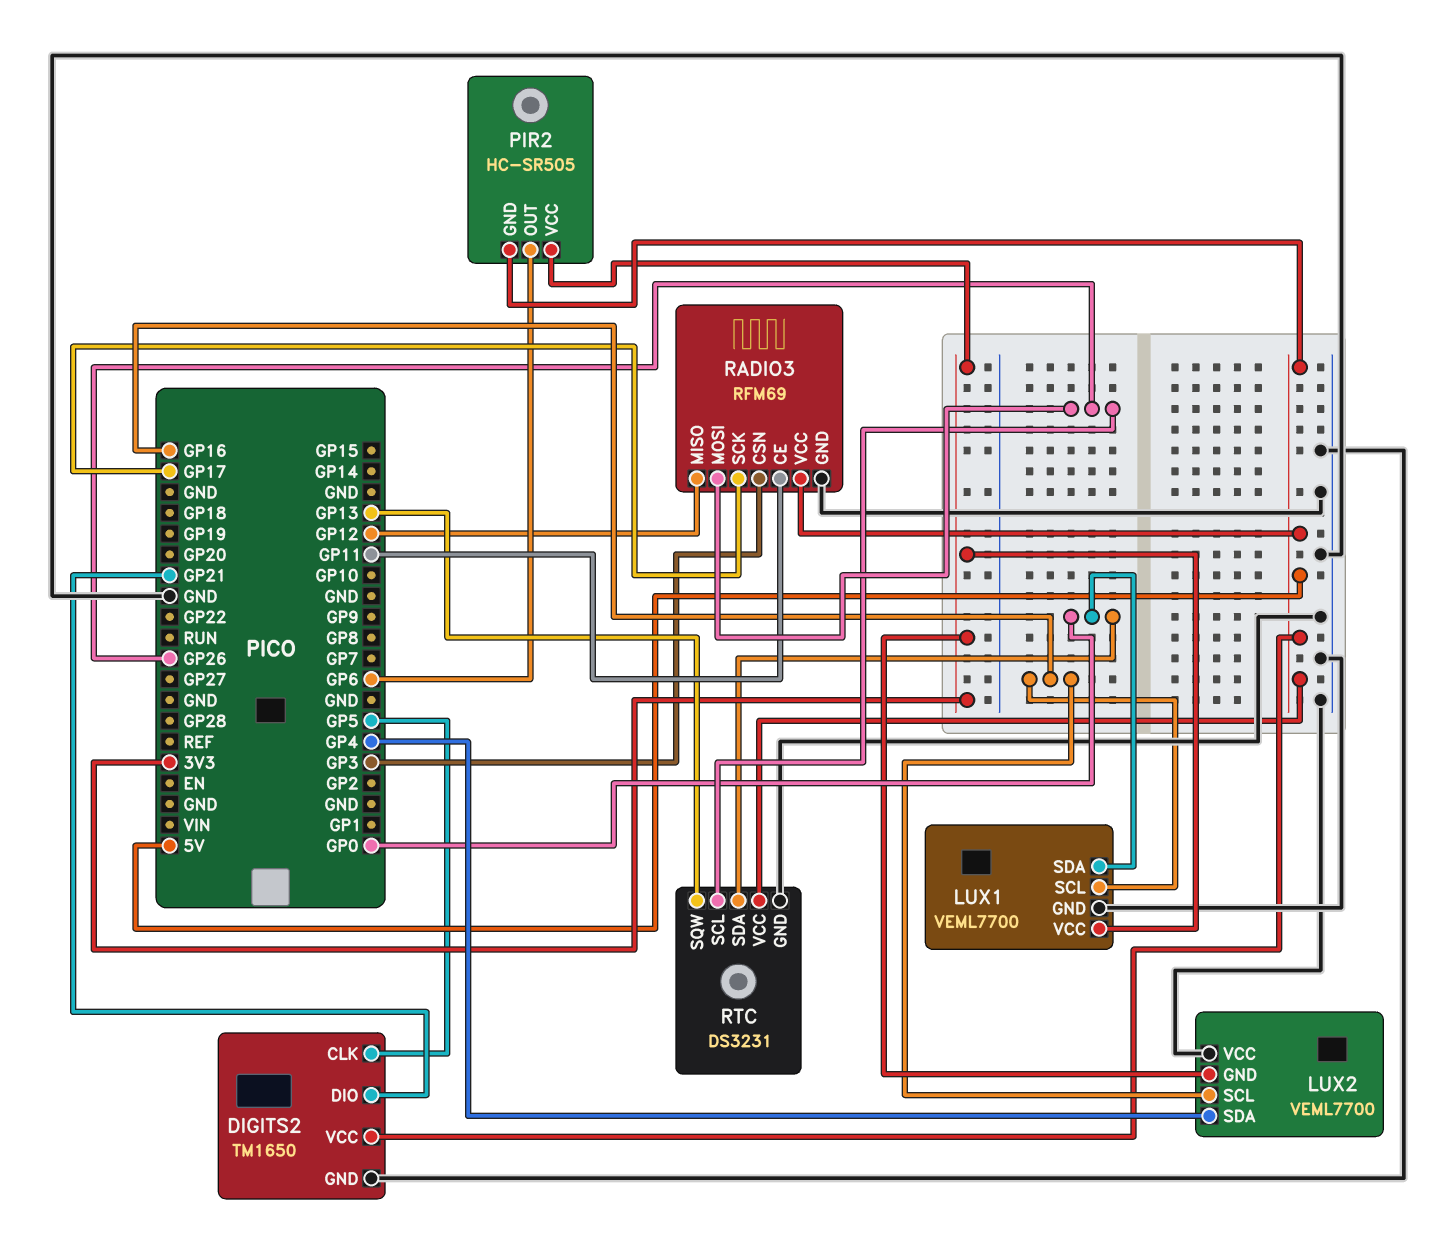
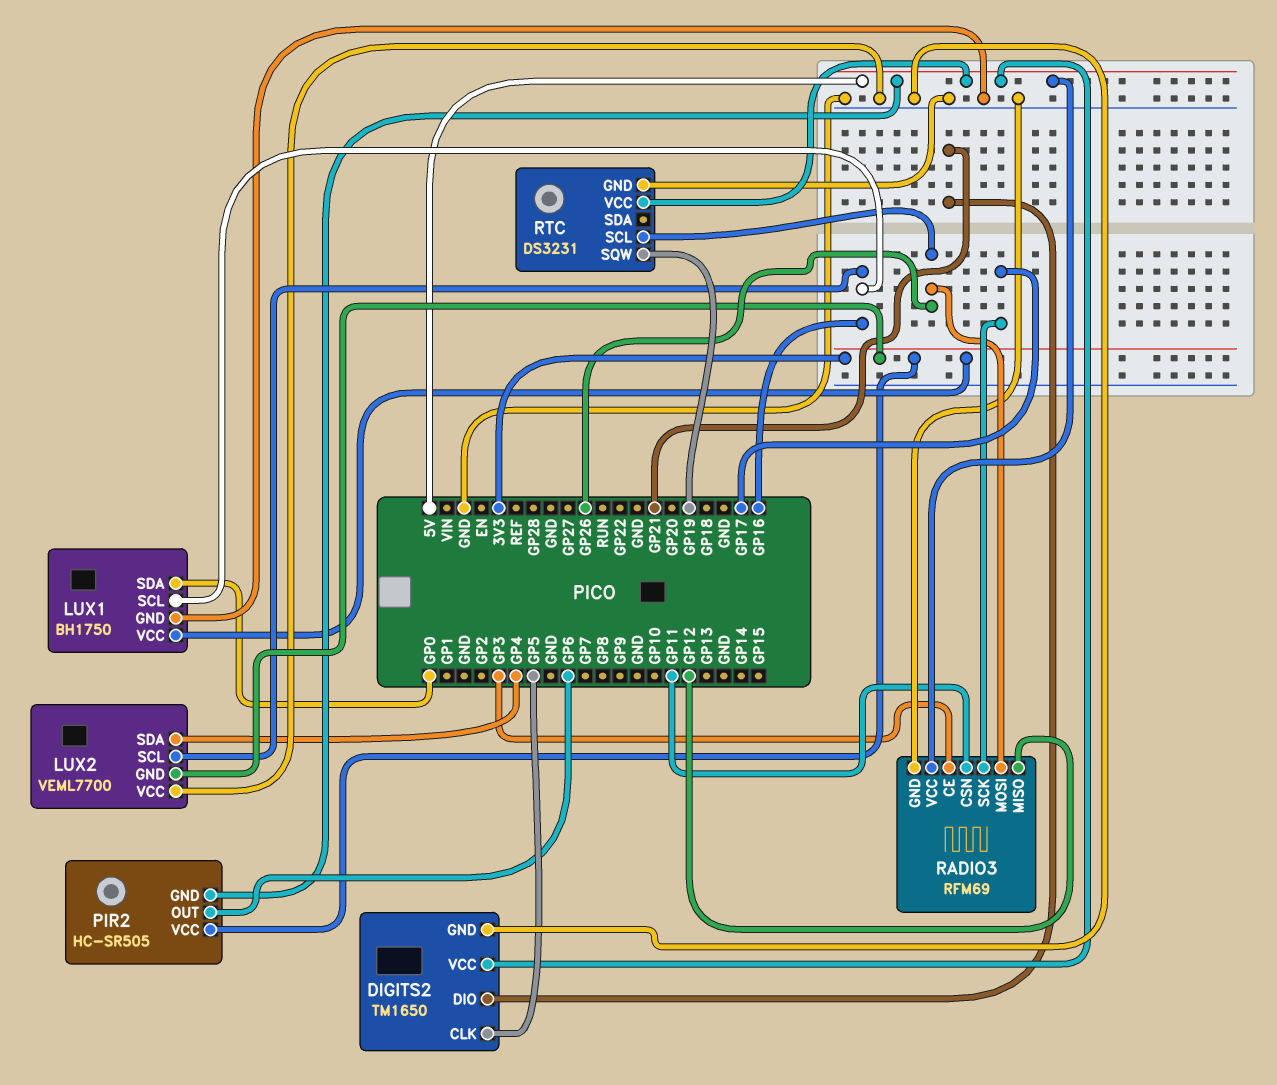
LUX1: VEML7700 -> BH1750
RADIO3 pin CE: GP11 -> GP3
RADIO3 pin CSN: GP3 -> GP11
RTC pin SDA: GP0 -> none
RTC pin SQW: GP13 -> GP19

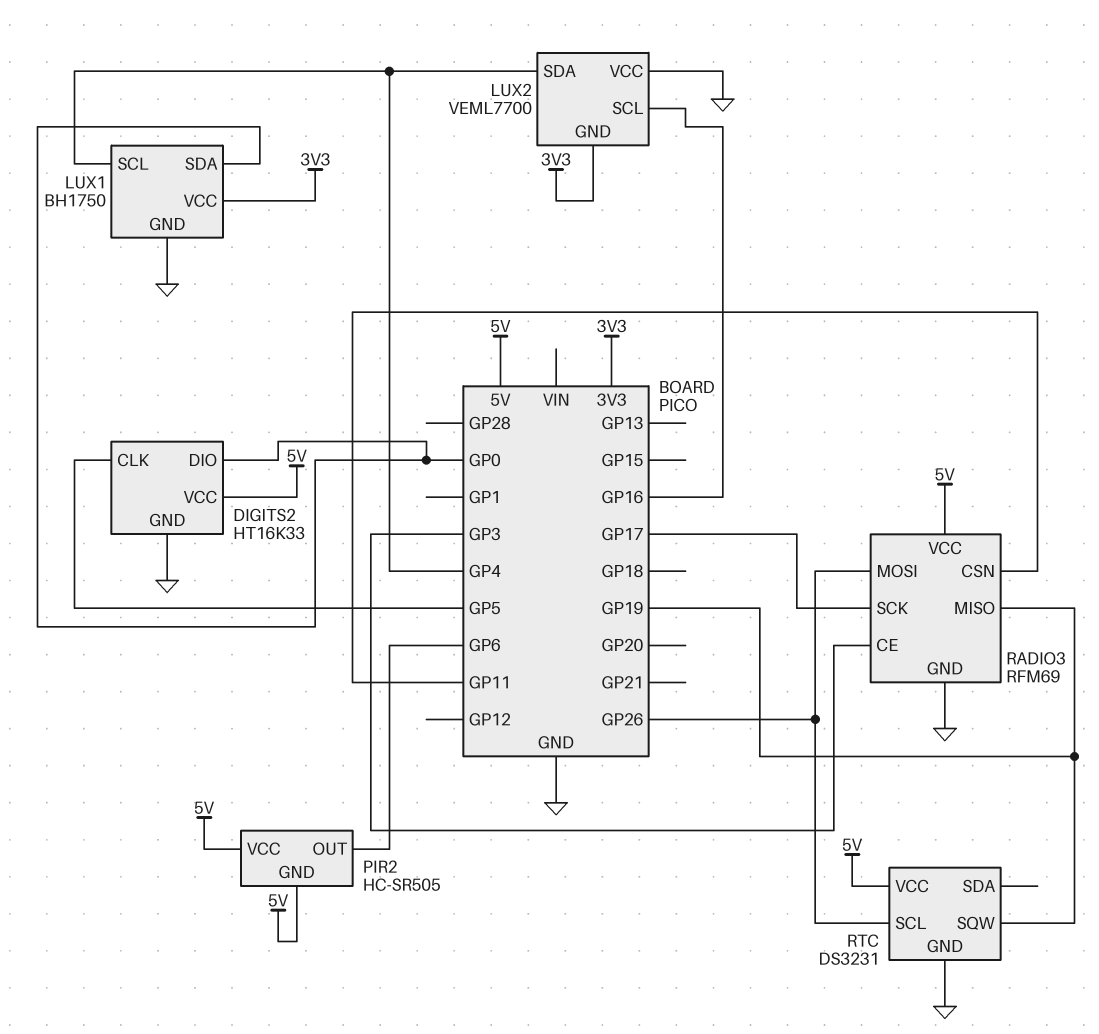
DIGITS2: TM1650 -> HT16K33
DIGITS2 pin DIO: GP21 -> GP0
LUX1 pin SCL: GP16 -> GP4
PIR2 pin VCC: 3V3 -> 5V
RADIO3 pin MISO: GP12 -> GP19

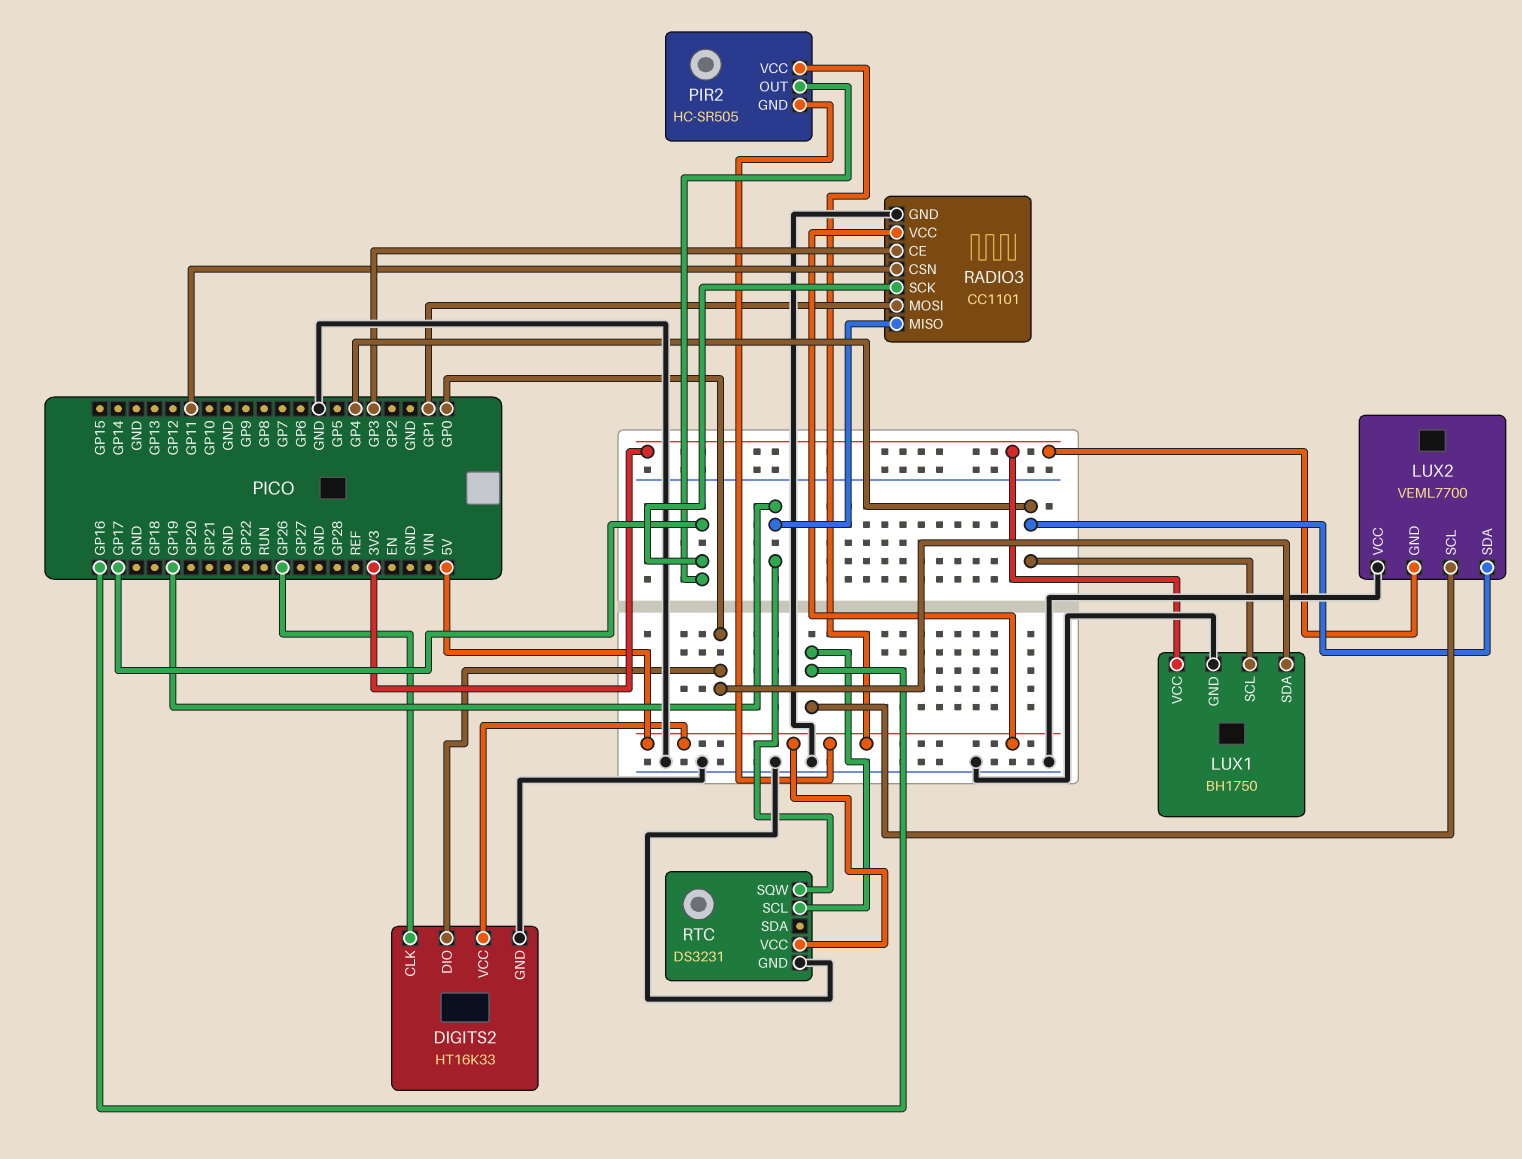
DIGITS2 pin CLK: GP5 -> GP26
PIR2 pin OUT: GP6 -> GP17
RADIO3: RFM69 -> CC1101
RADIO3 pin MOSI: GP26 -> GP1
RTC pin SCL: GP26 -> GP16

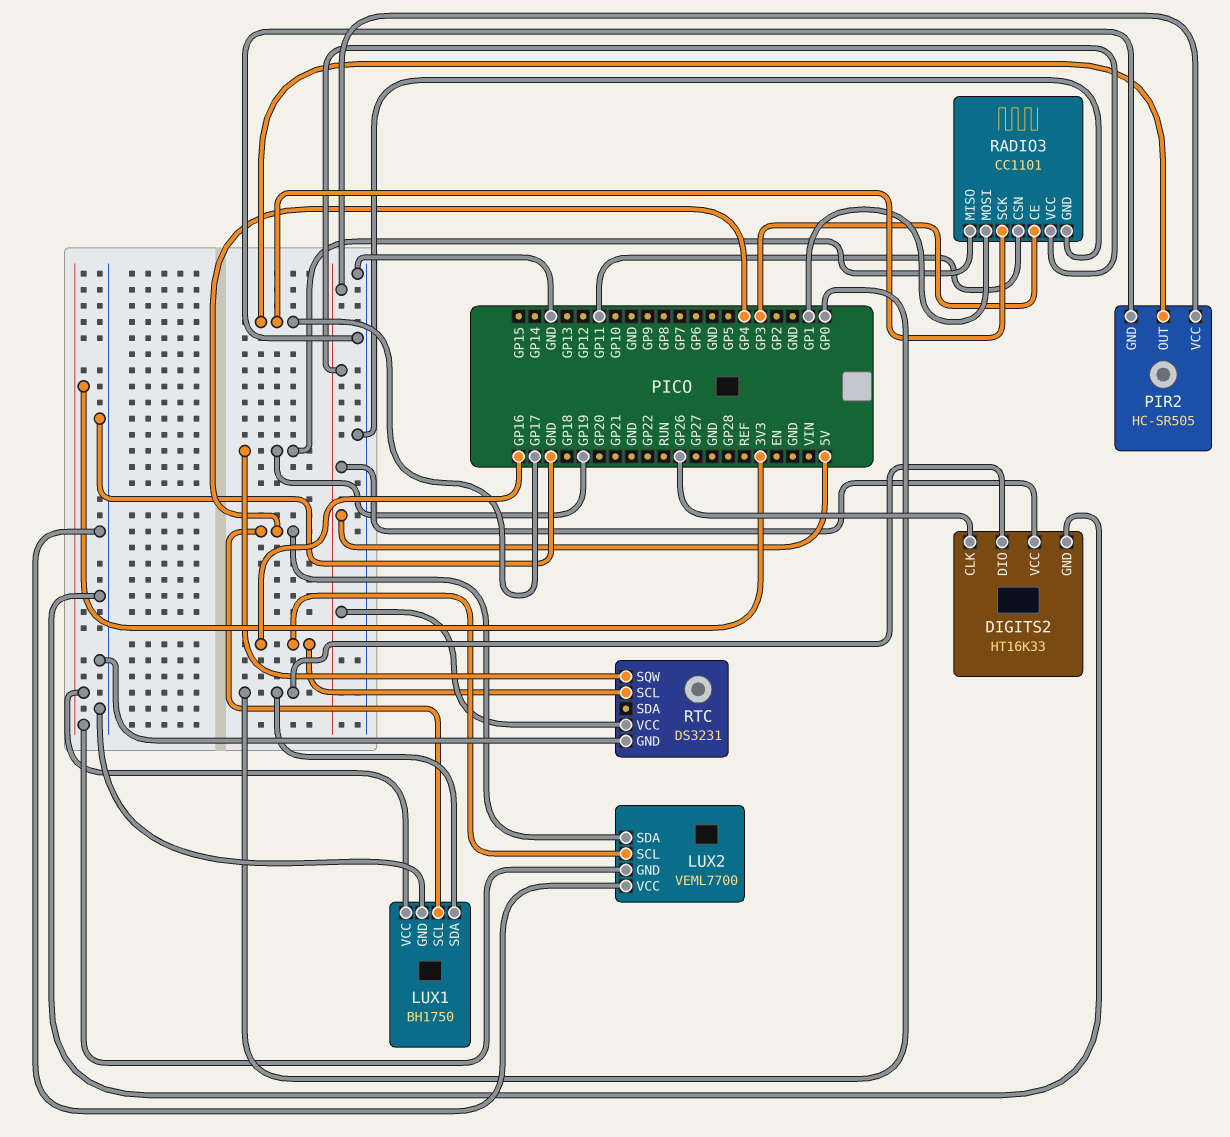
PIR2 pin GND: 5V -> GND

